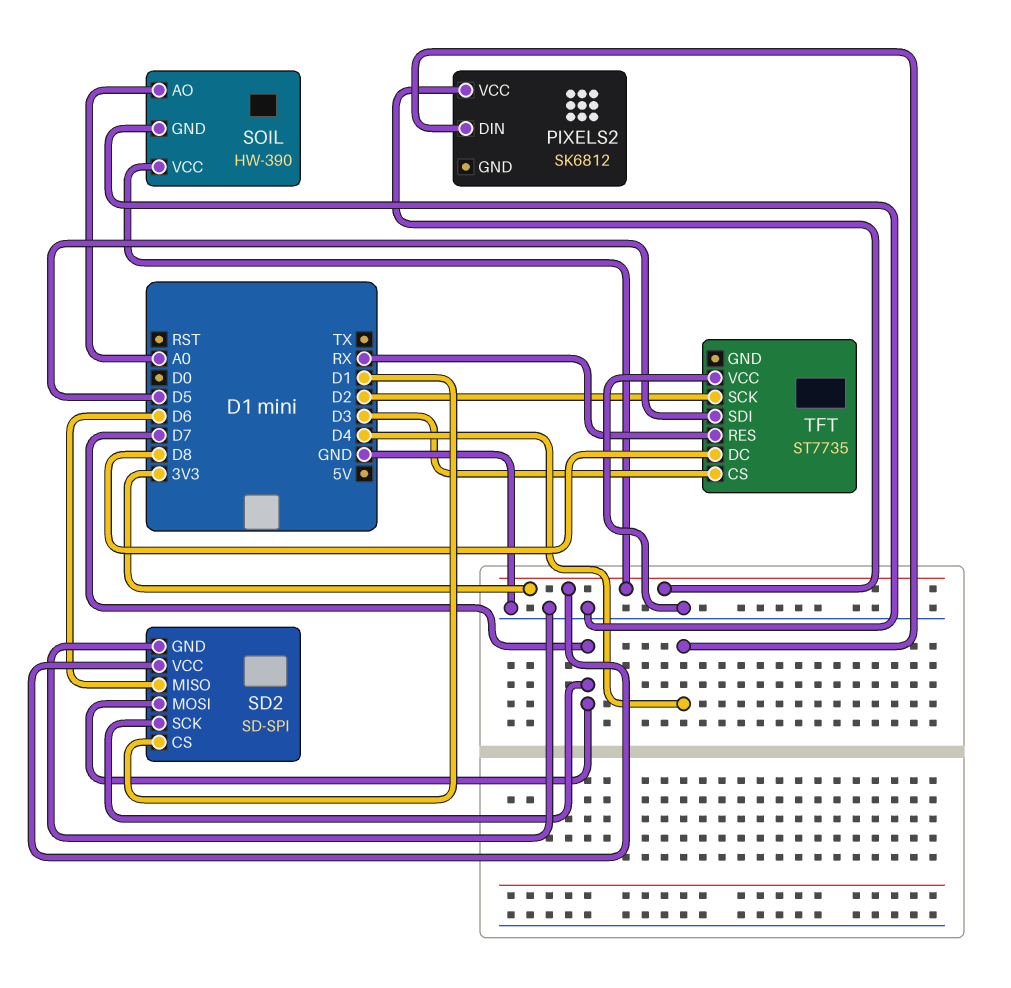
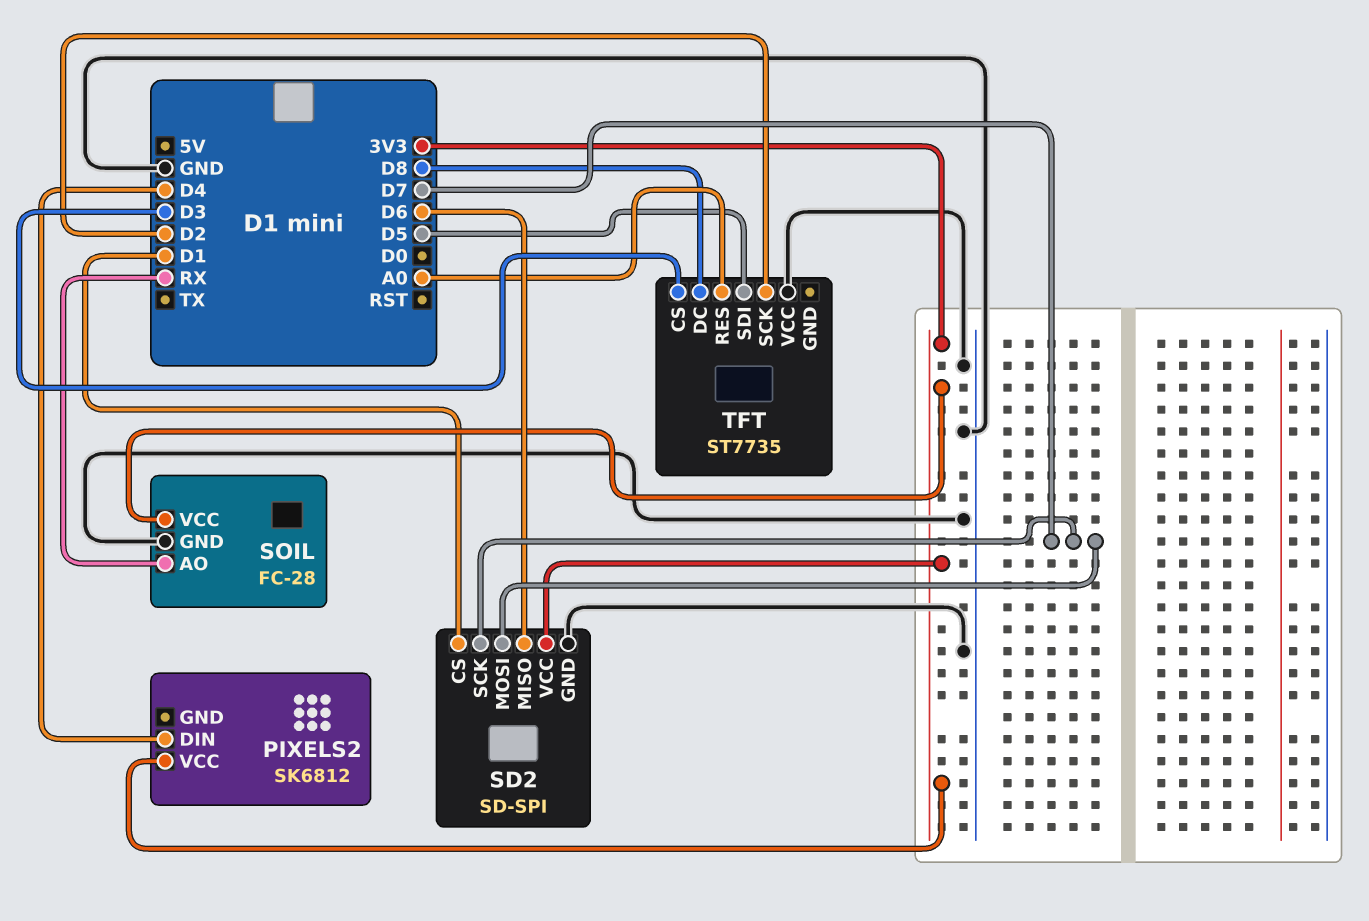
SOIL: HW-390 -> FC-28
SOIL pin AO: A0 -> RX
TFT pin RES: RX -> A0

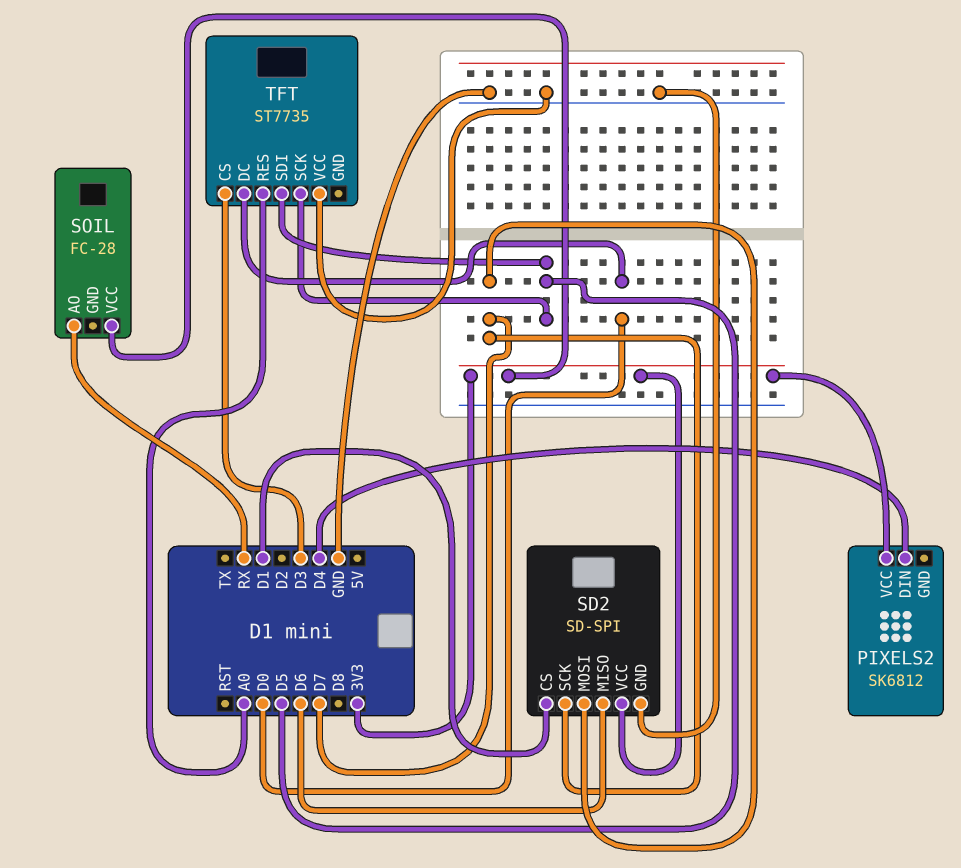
SOIL pin GND: GND -> none
TFT pin DC: D8 -> D0
TFT pin SCK: D2 -> D5

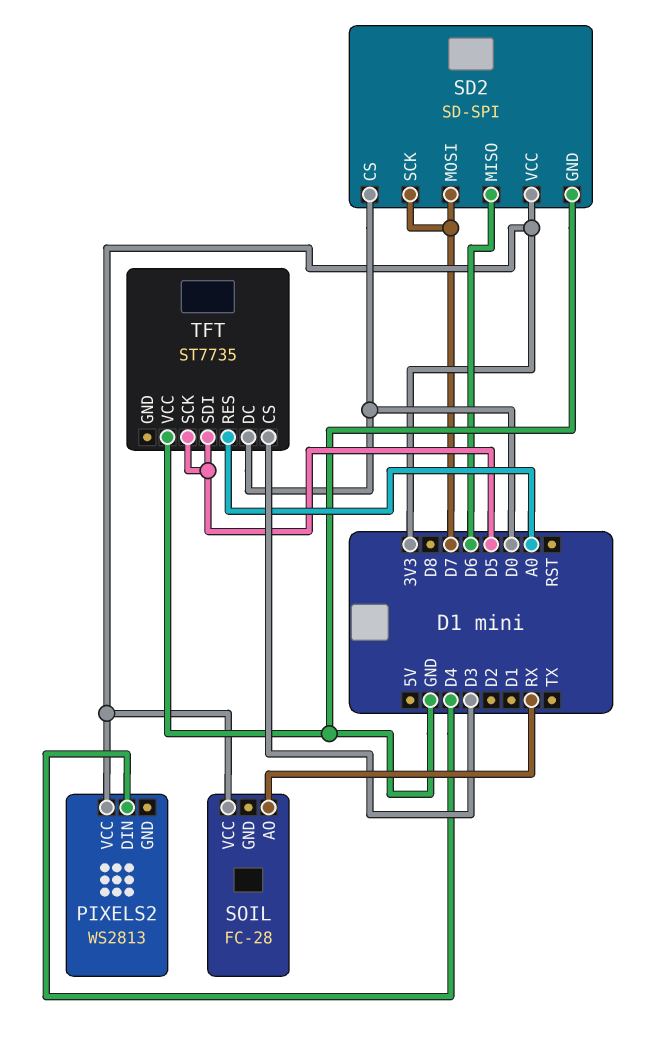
PIXELS2: SK6812 -> WS2813
SD2 pin CS: D1 -> D0

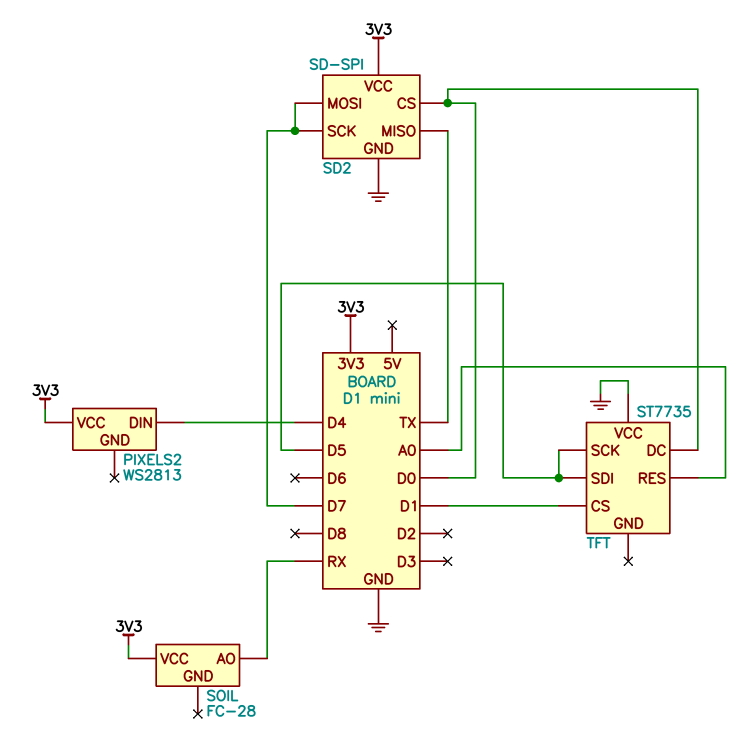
SD2 pin MISO: D6 -> TX
TFT pin CS: D3 -> D1

